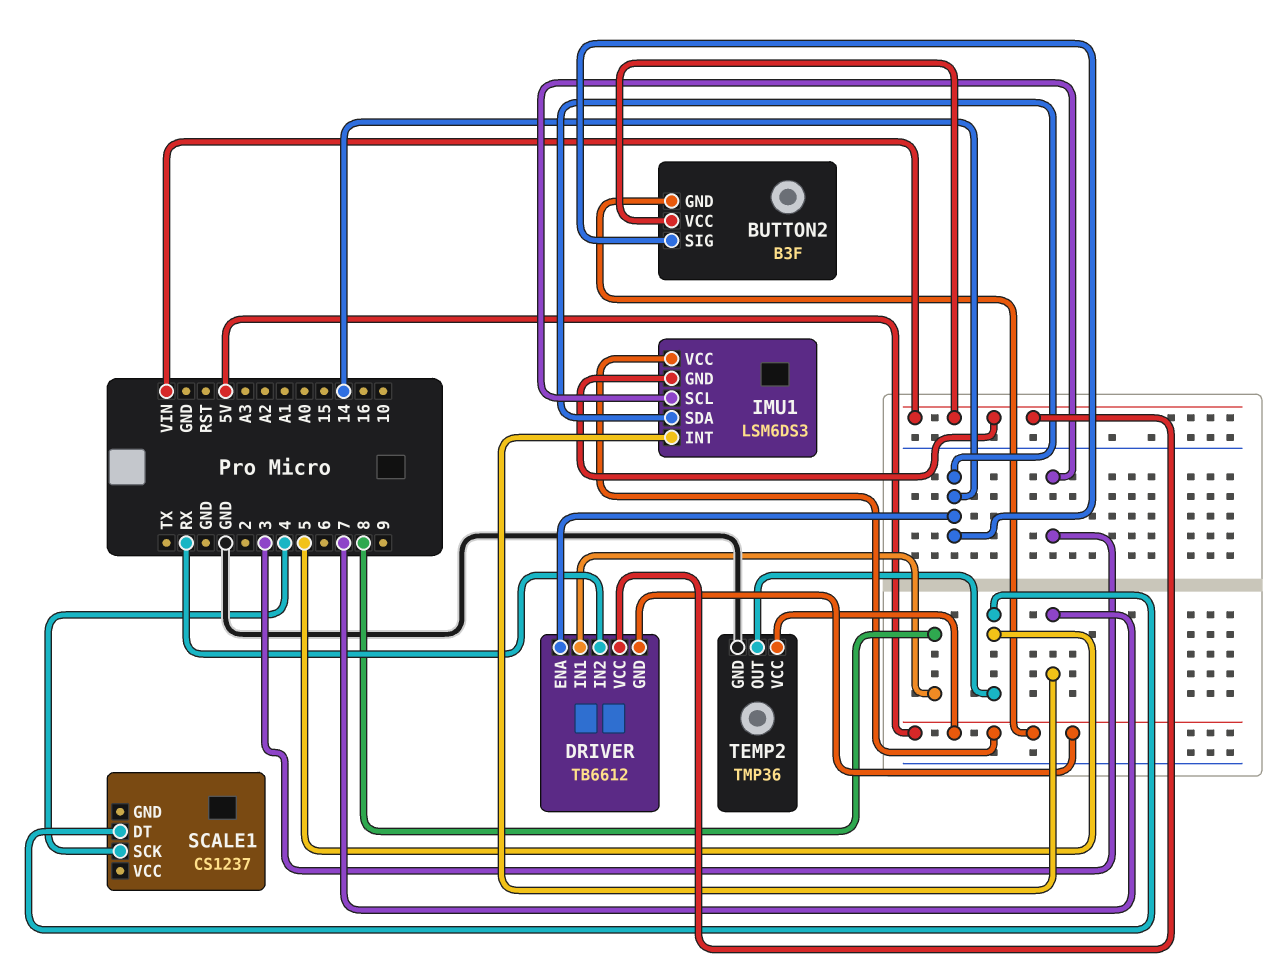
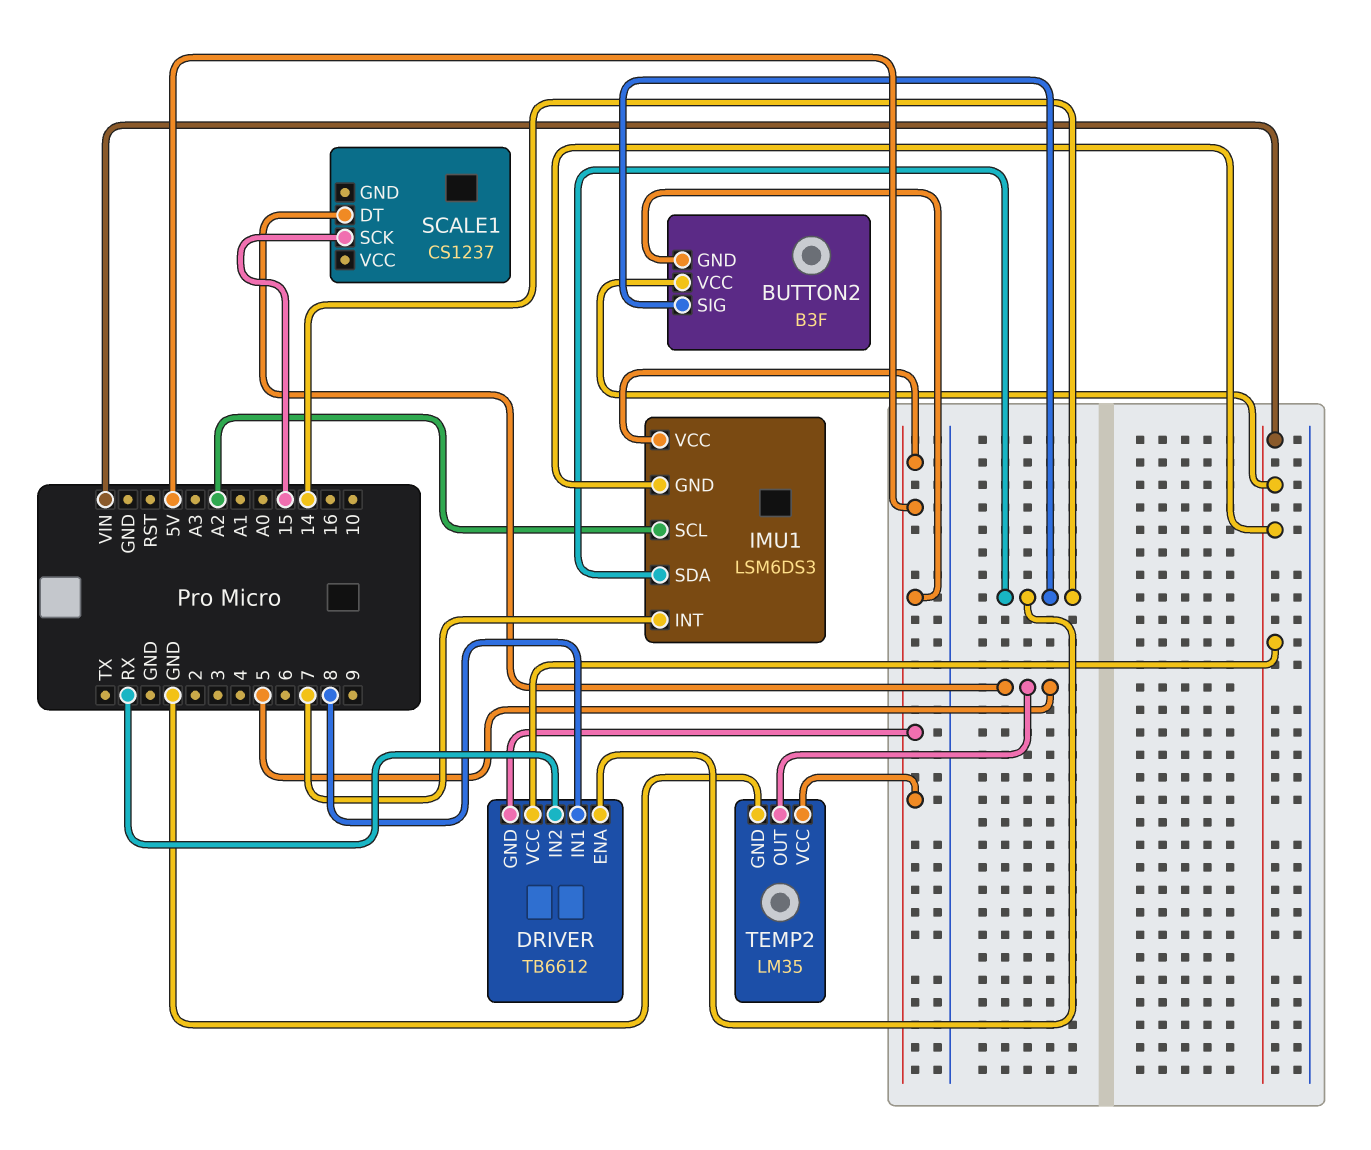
IMU1 pin SCL: 3 -> A2
SCALE1 pin SCK: 4 -> 15
TEMP2: TMP36 -> LM35

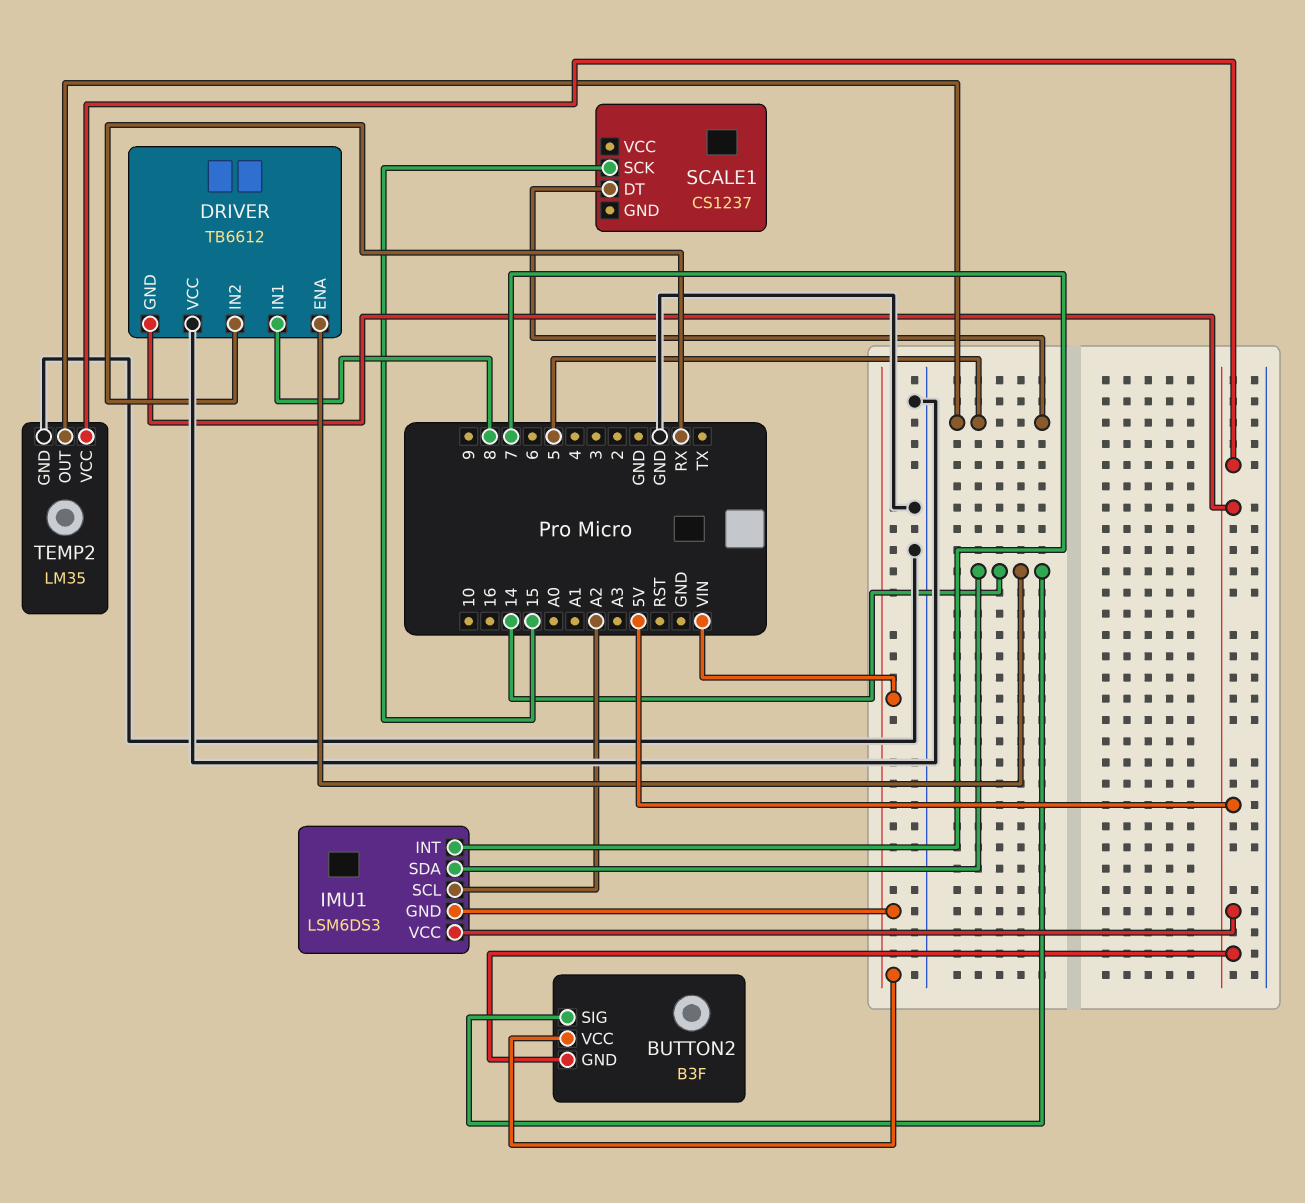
DRIVER pin VCC: VIN -> GND

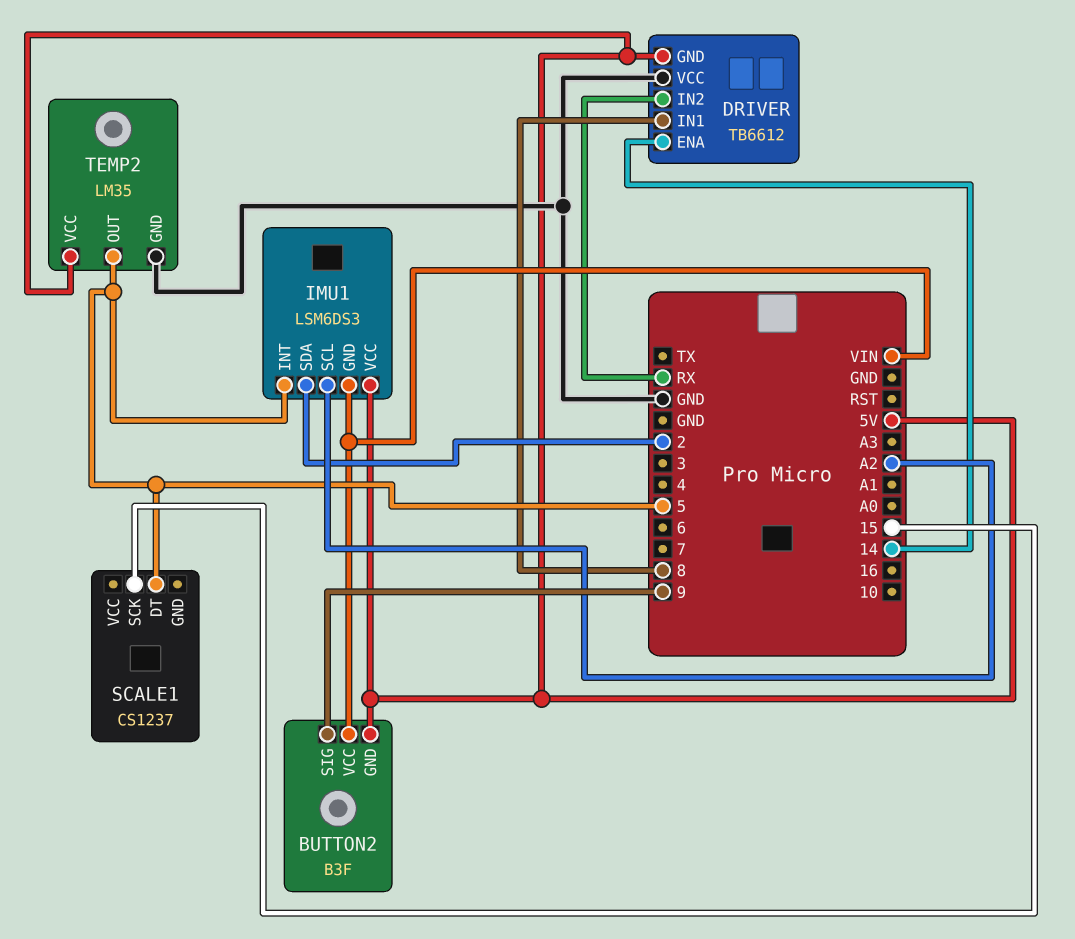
BUTTON2 pin SIG: 14 -> 9
IMU1 pin INT: 7 -> 5
IMU1 pin SDA: 14 -> 2

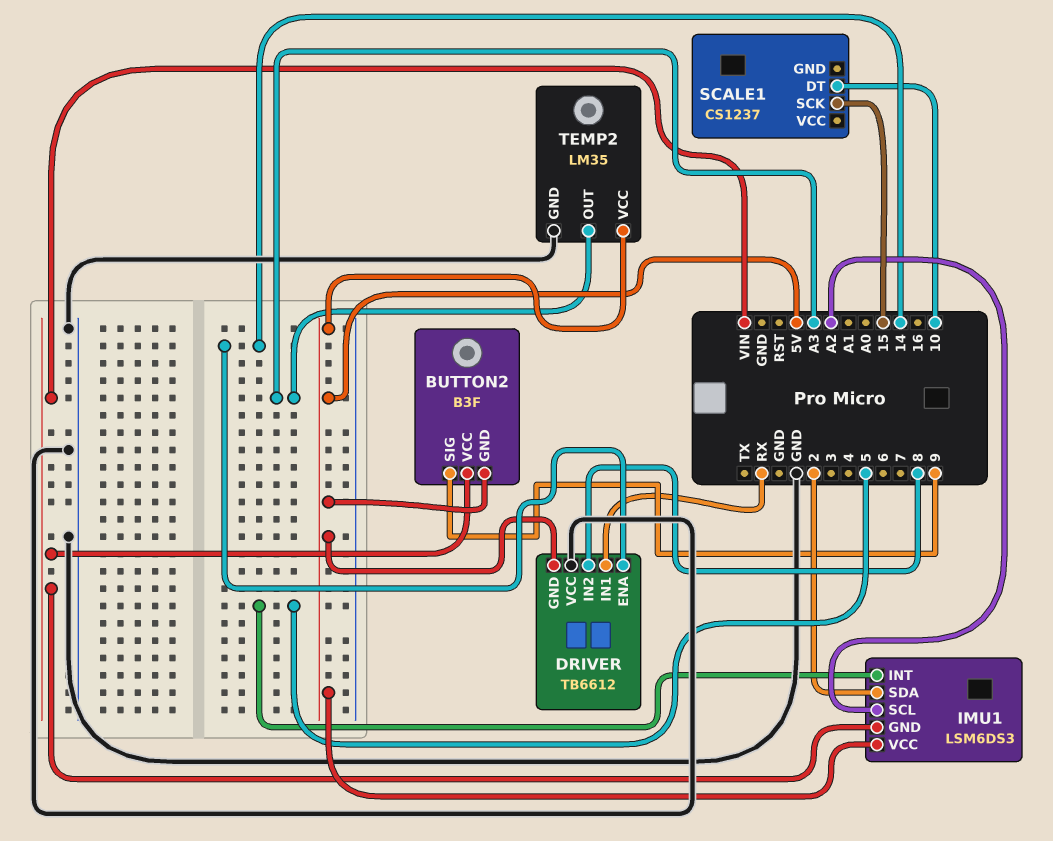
DRIVER pin IN1: 8 -> RX
DRIVER pin IN2: RX -> 8
SCALE1 pin DT: 5 -> 10
TEMP2 pin OUT: 5 -> A3

